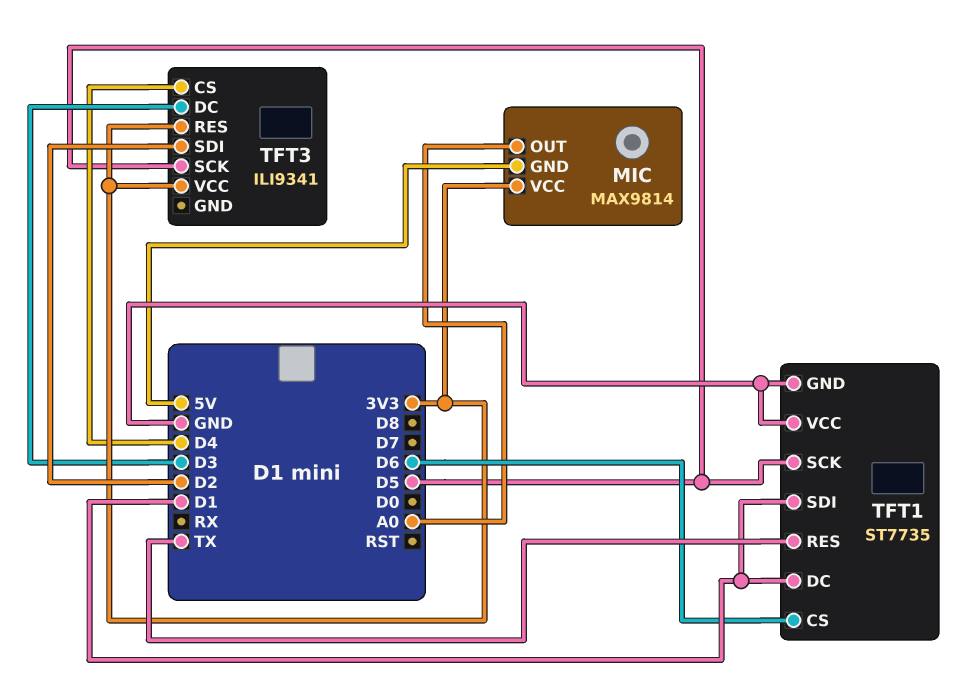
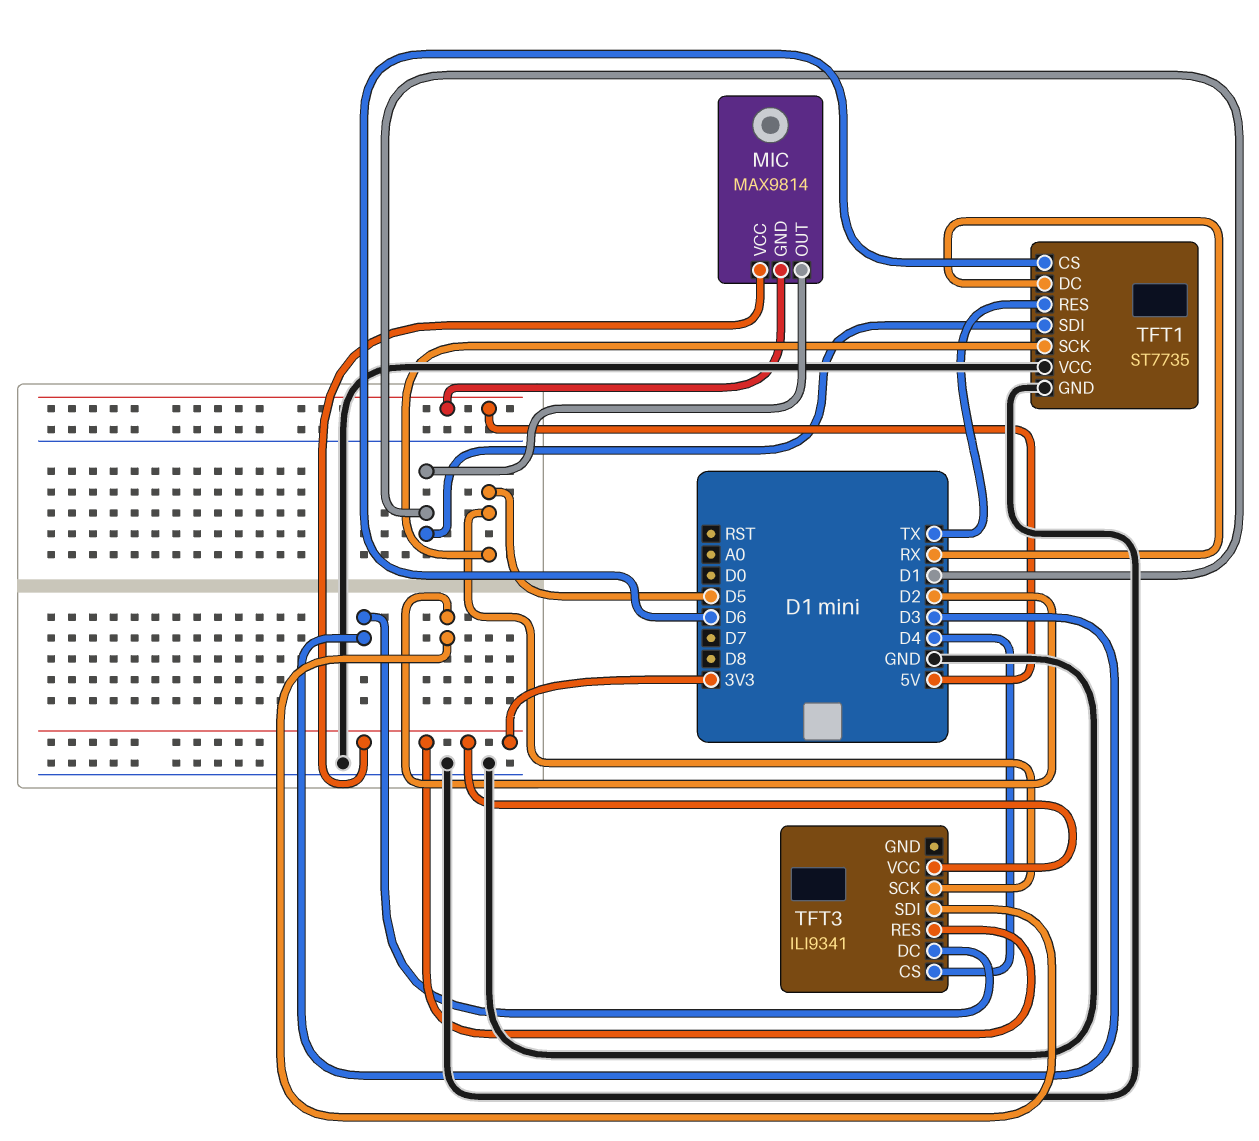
MIC pin OUT: A0 -> D1
TFT1 pin DC: D1 -> RX

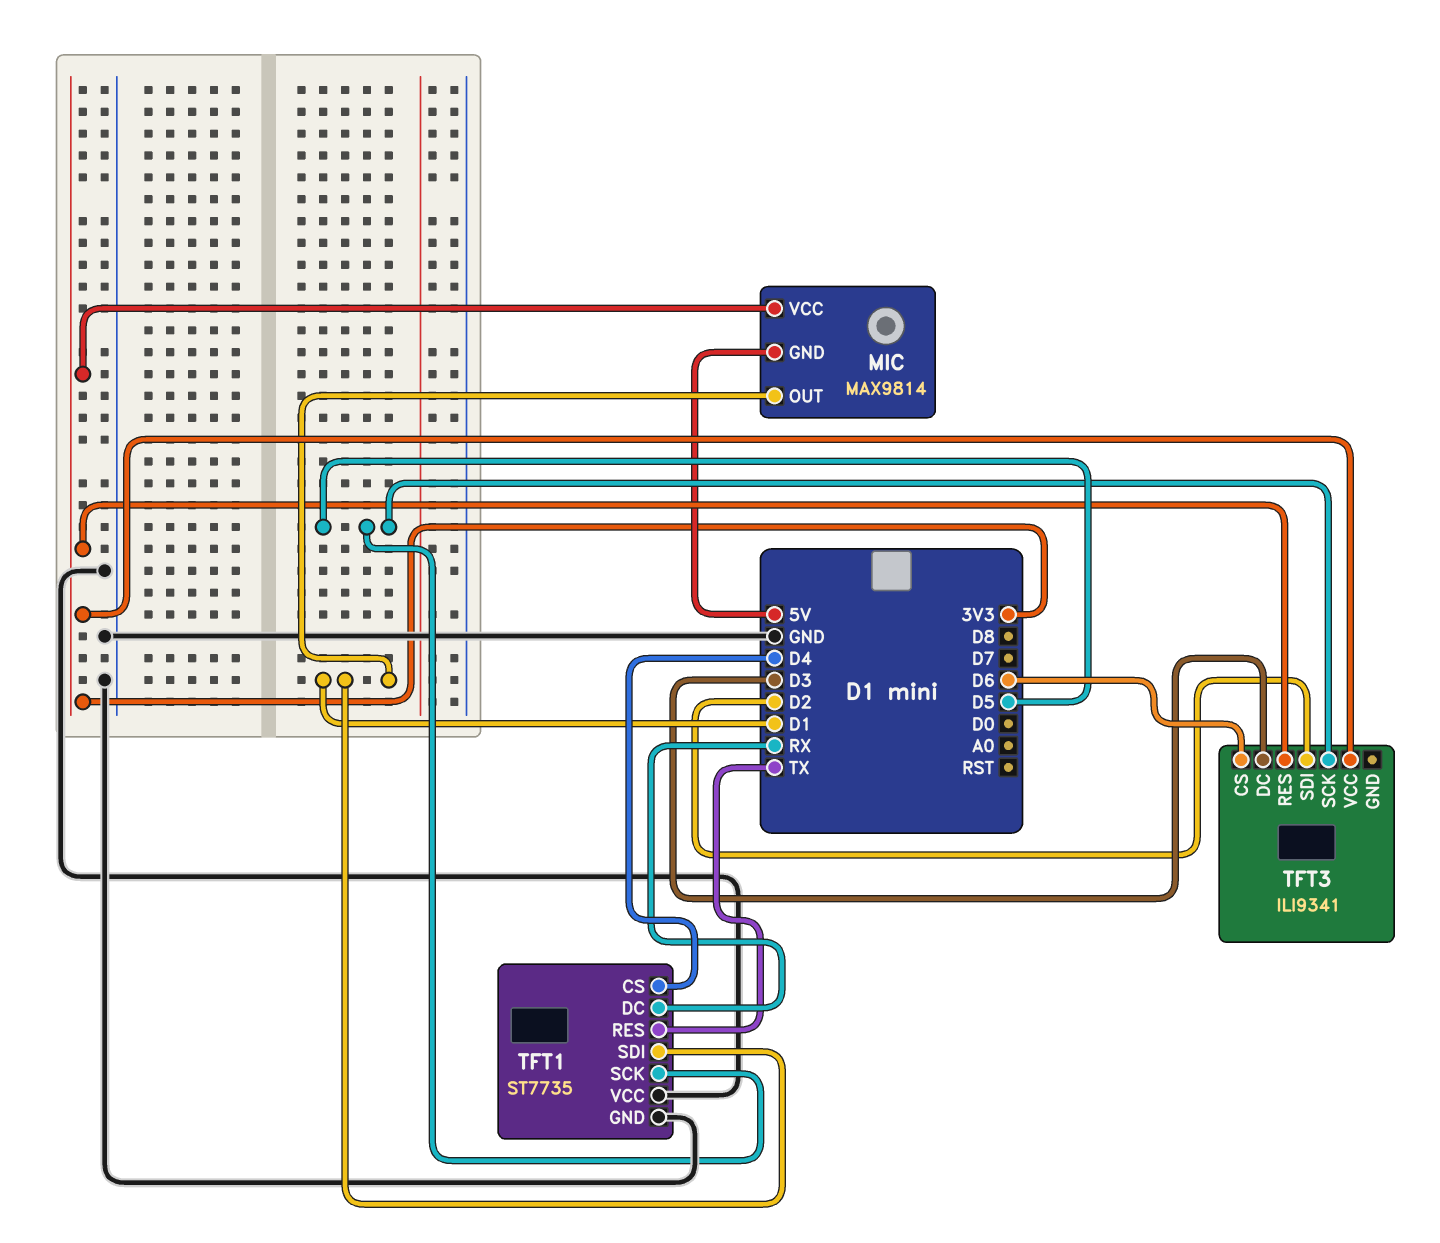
TFT1 pin CS: D6 -> D4
TFT3 pin CS: D4 -> D6

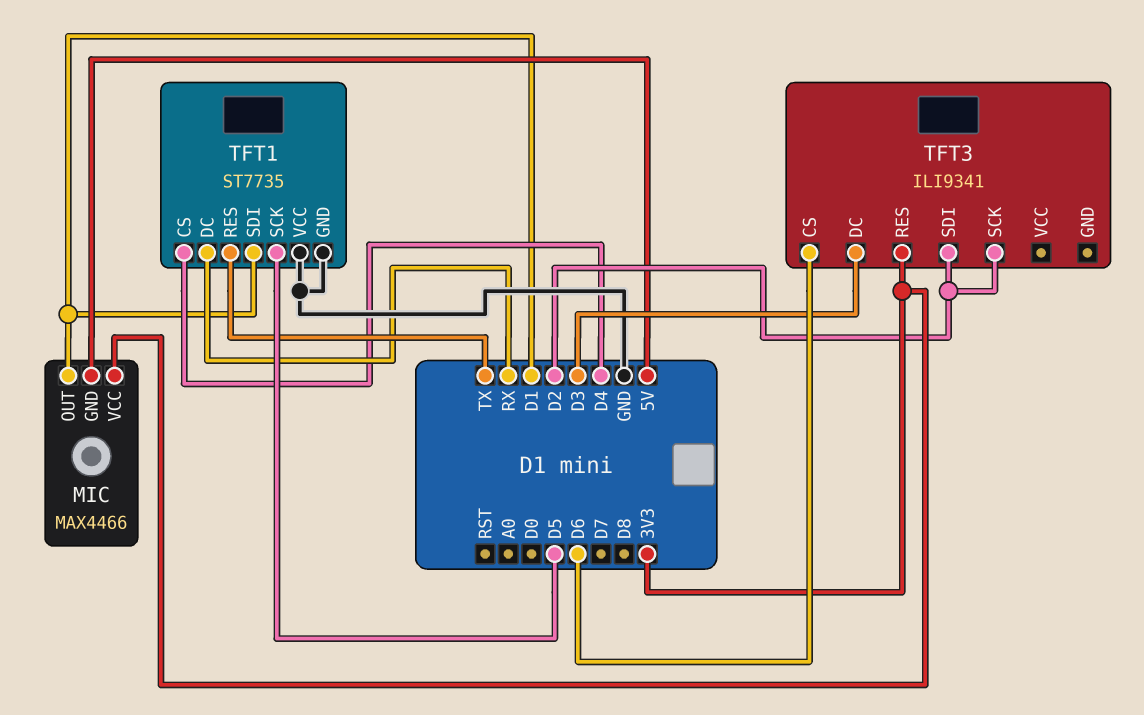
MIC: MAX9814 -> MAX4466
TFT3 pin SCK: D5 -> D2
TFT3 pin VCC: 3V3 -> none

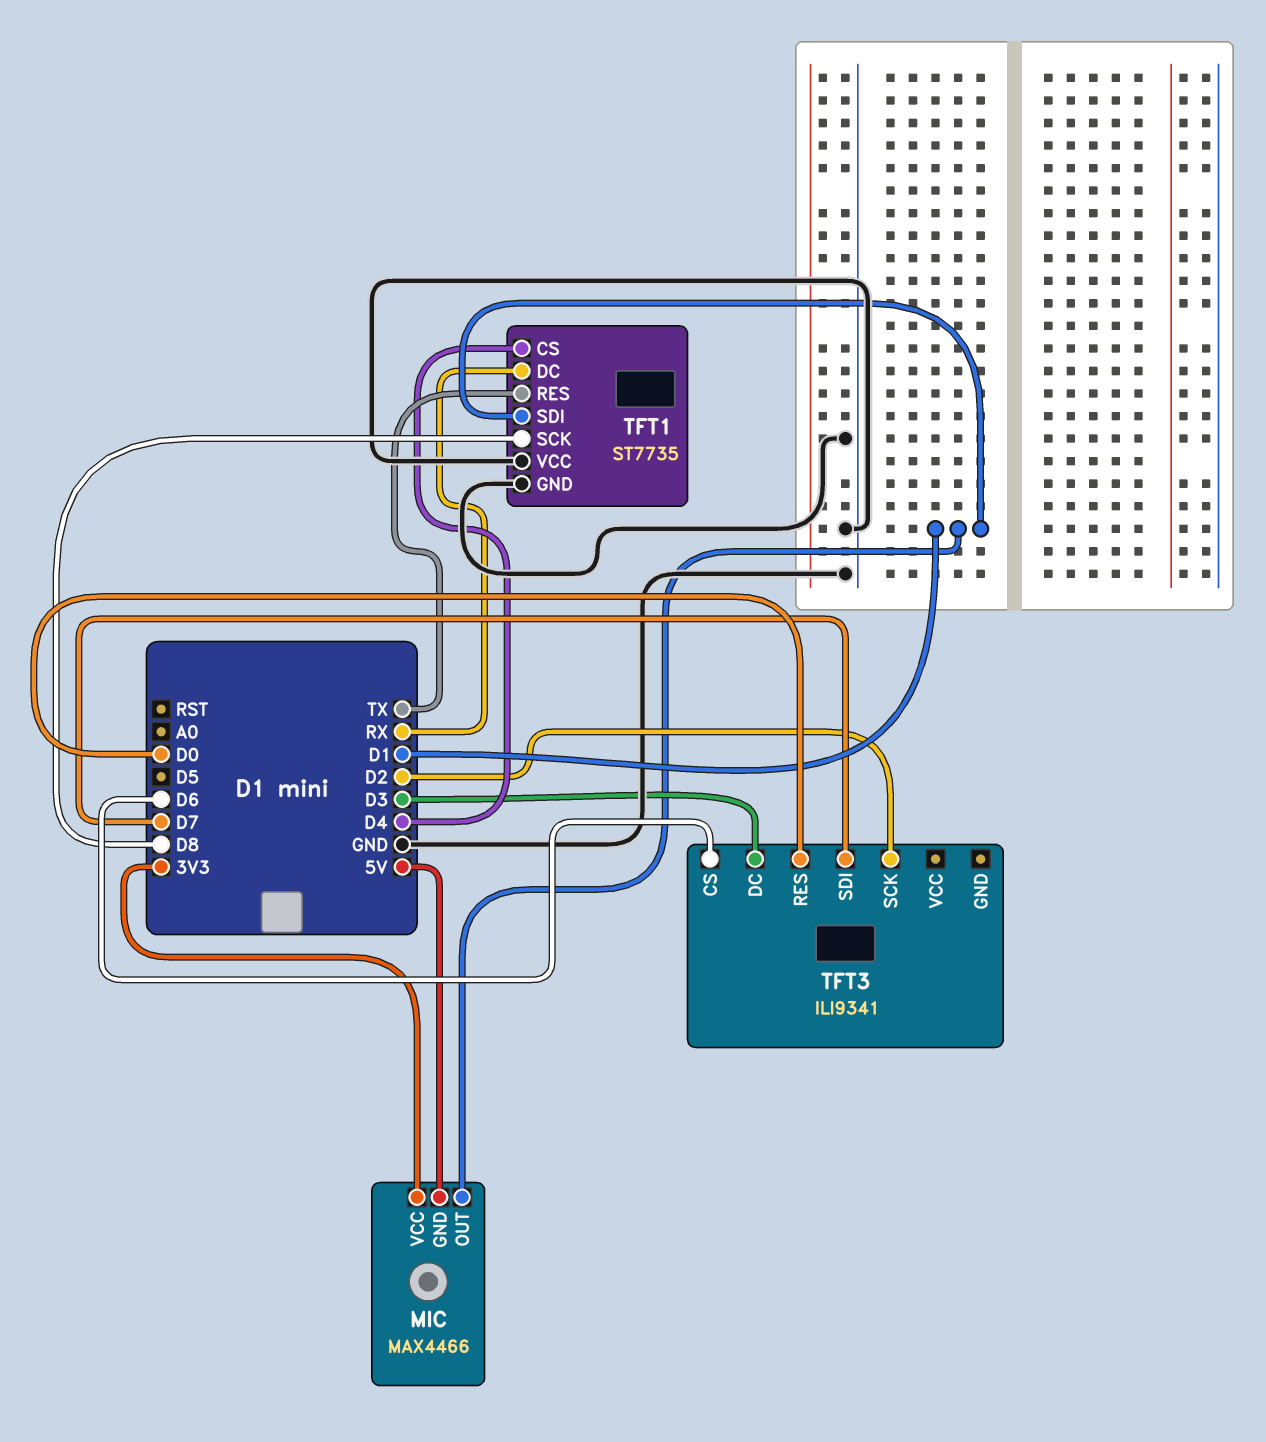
TFT1 pin SCK: D5 -> D8
TFT3 pin RES: 3V3 -> D0
TFT3 pin SDI: D2 -> D7

